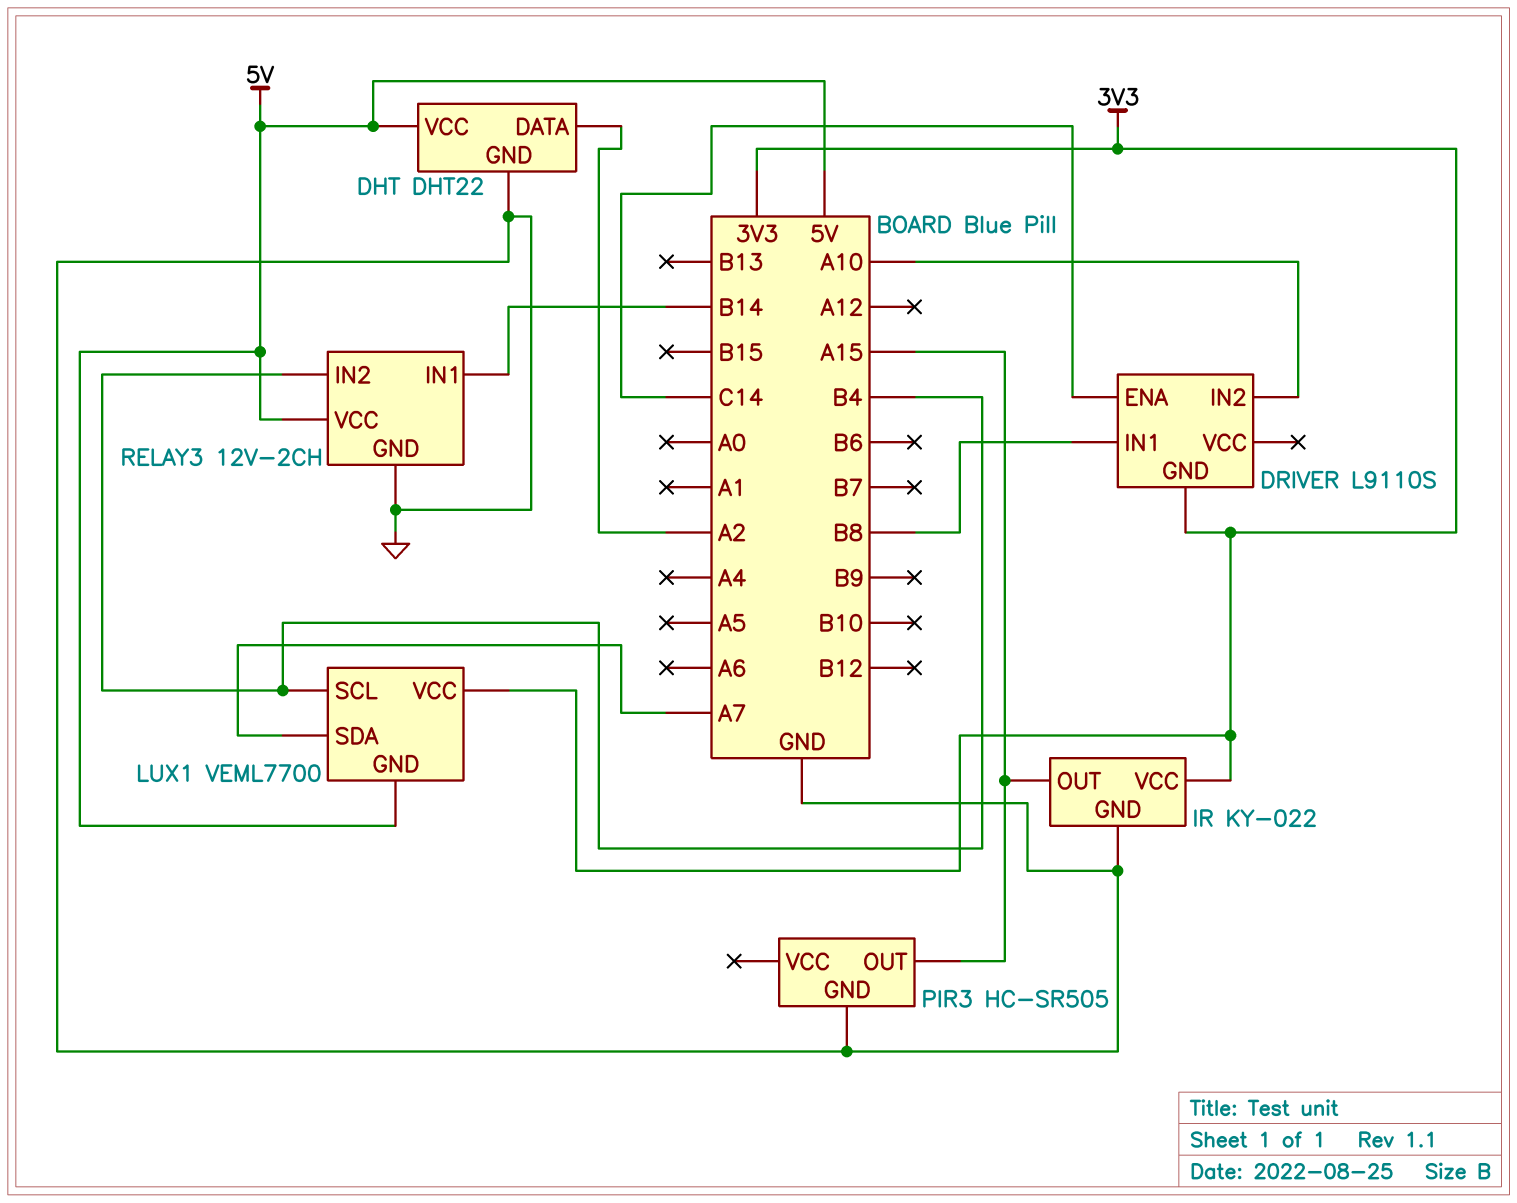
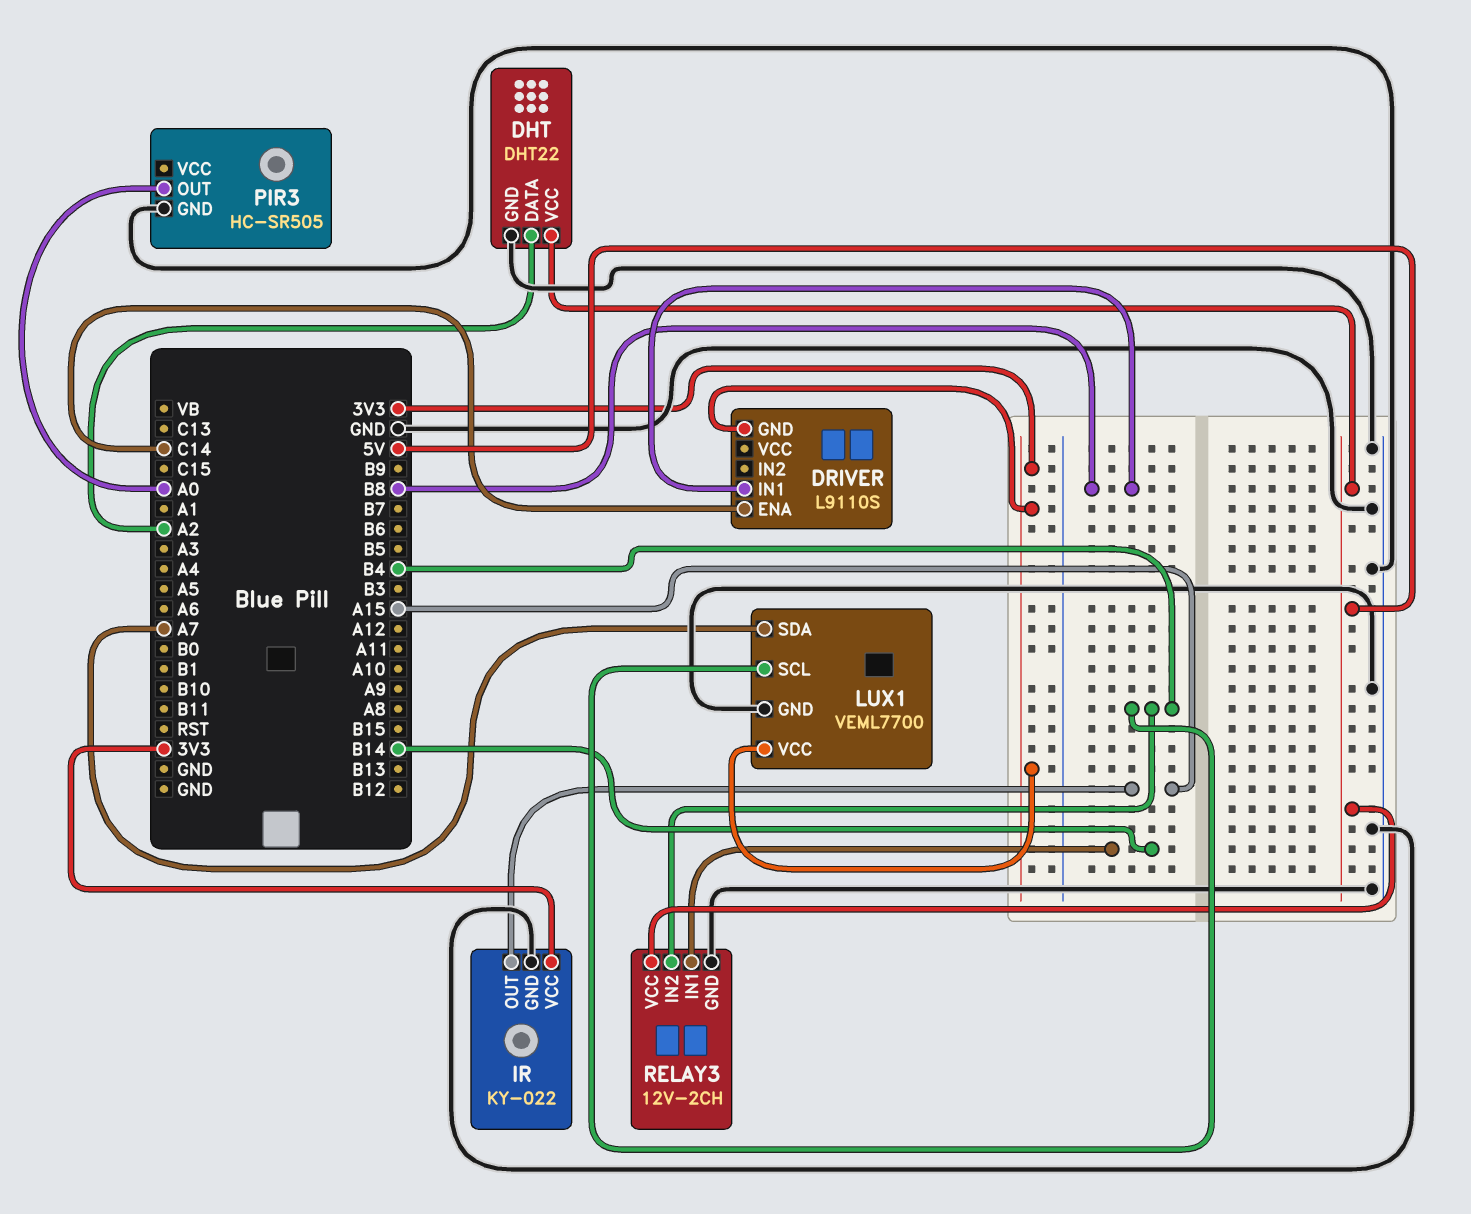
DRIVER pin IN2: A10 -> none
LUX1 pin GND: 5V -> GND
PIR3 pin OUT: A15 -> A0

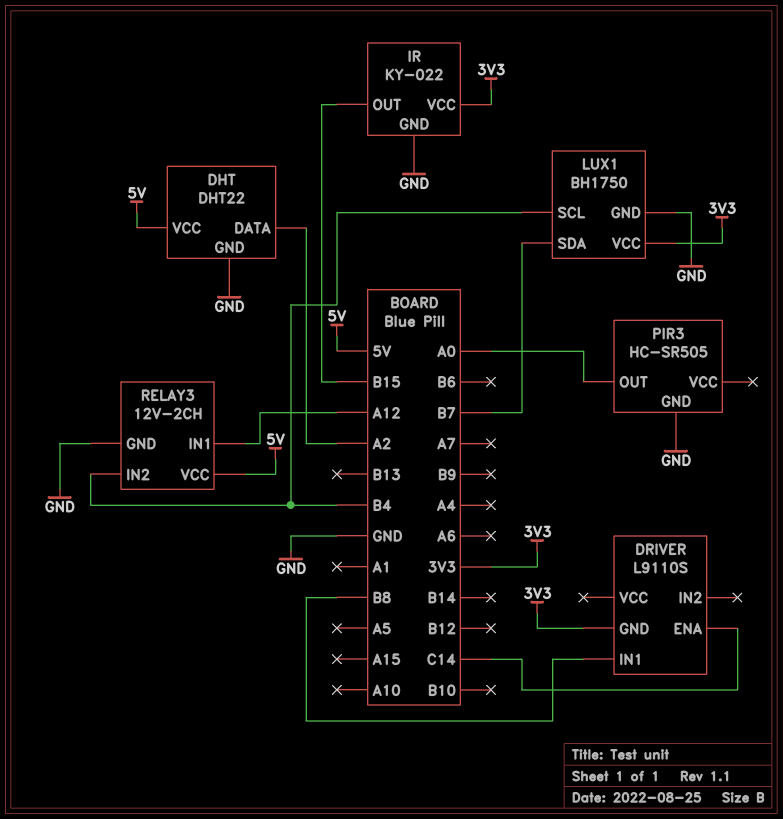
IR pin OUT: A15 -> B15
LUX1: VEML7700 -> BH1750
LUX1 pin SDA: A7 -> B7
RELAY3 pin IN1: B14 -> A12

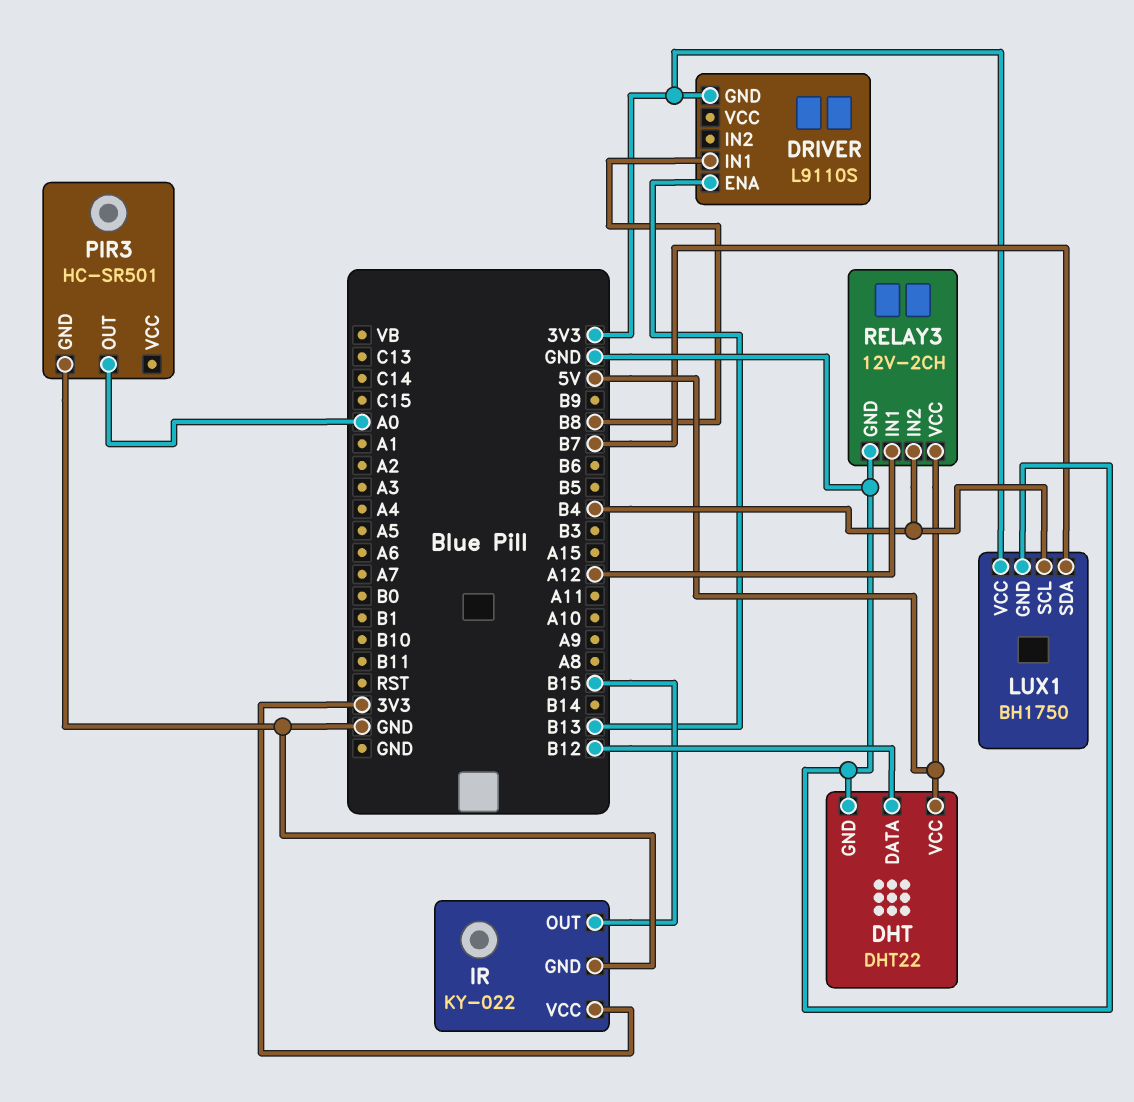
DHT pin DATA: A2 -> B12
DRIVER pin ENA: C14 -> B13
PIR3: HC-SR505 -> HC-SR501

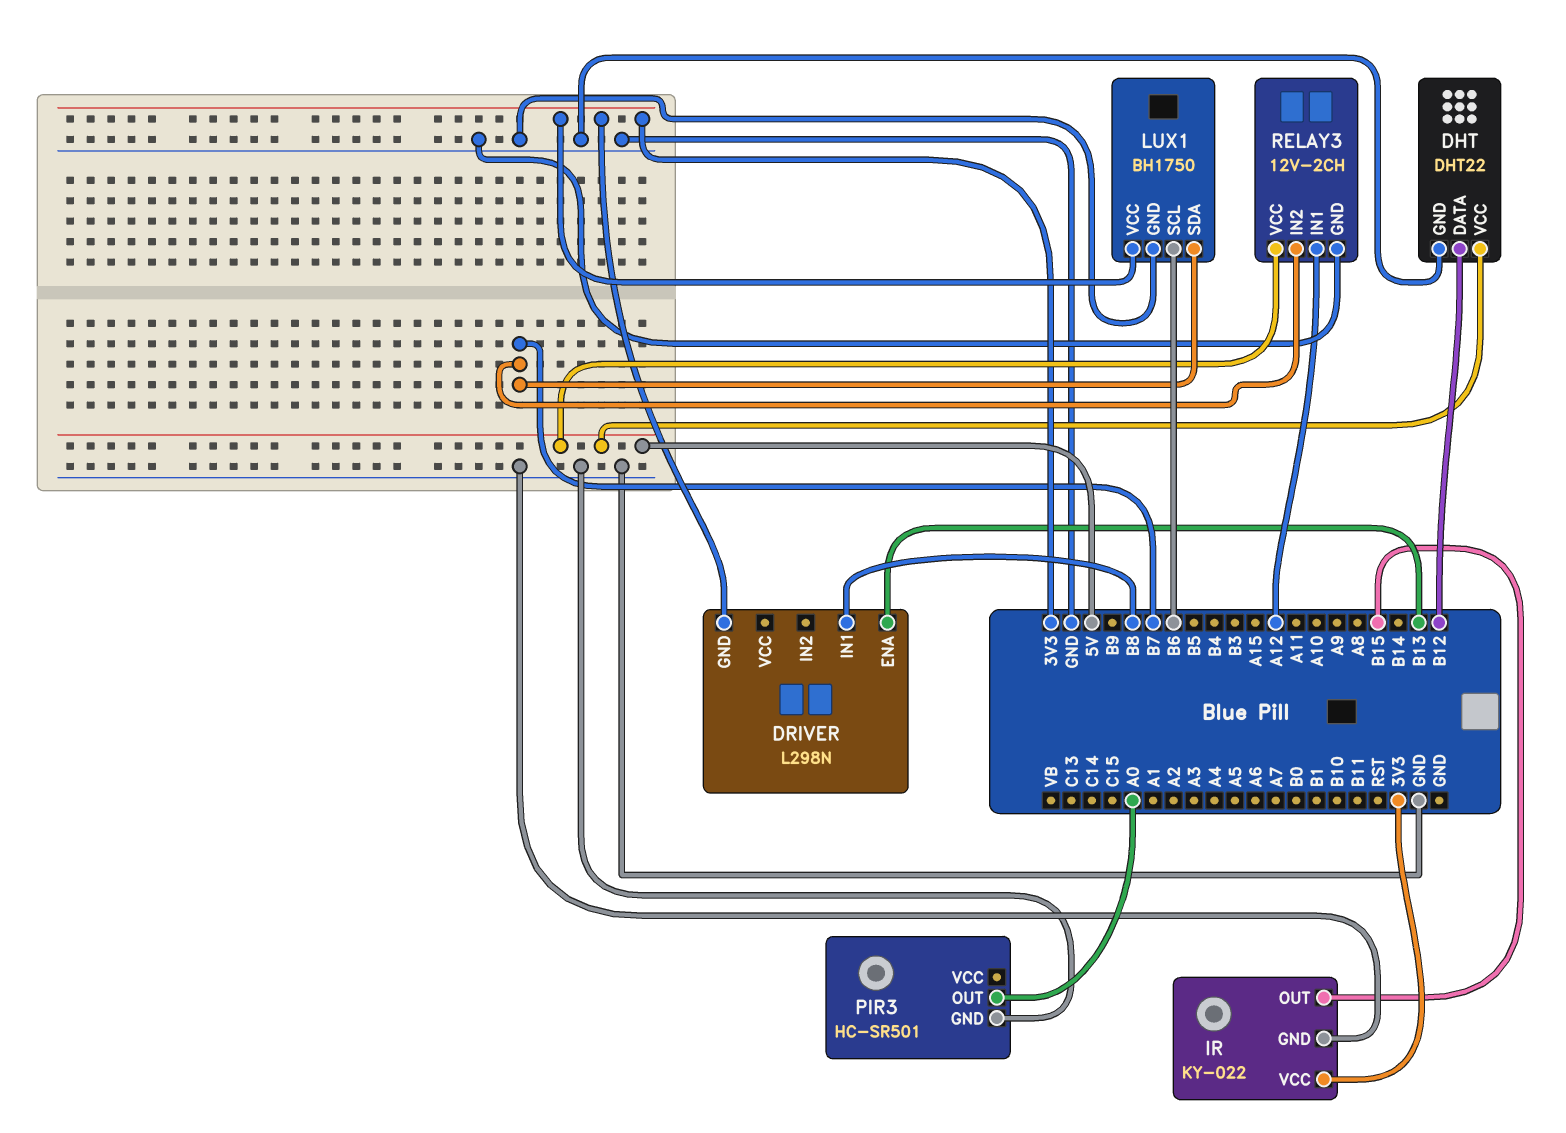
DRIVER: L9110S -> L298N
LUX1 pin SCL: B4 -> B6
RELAY3 pin IN2: B4 -> B7

